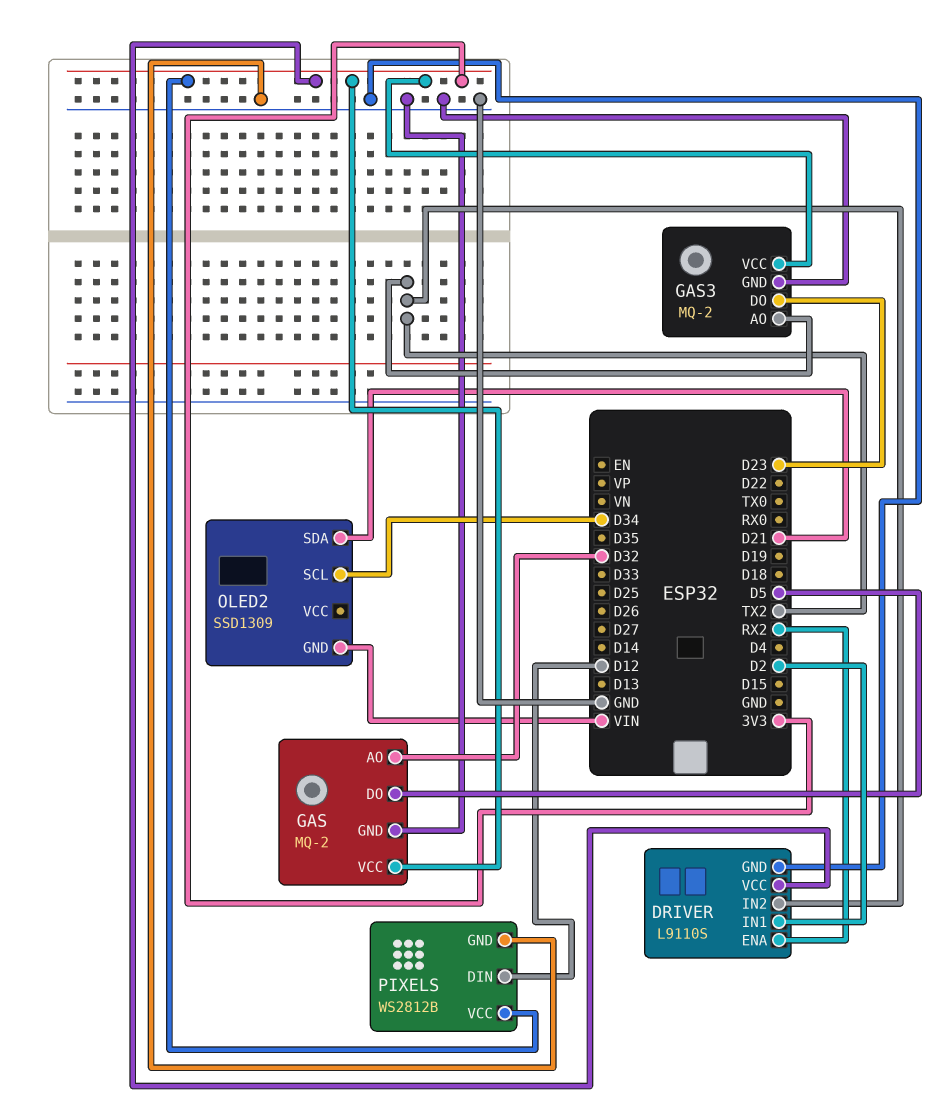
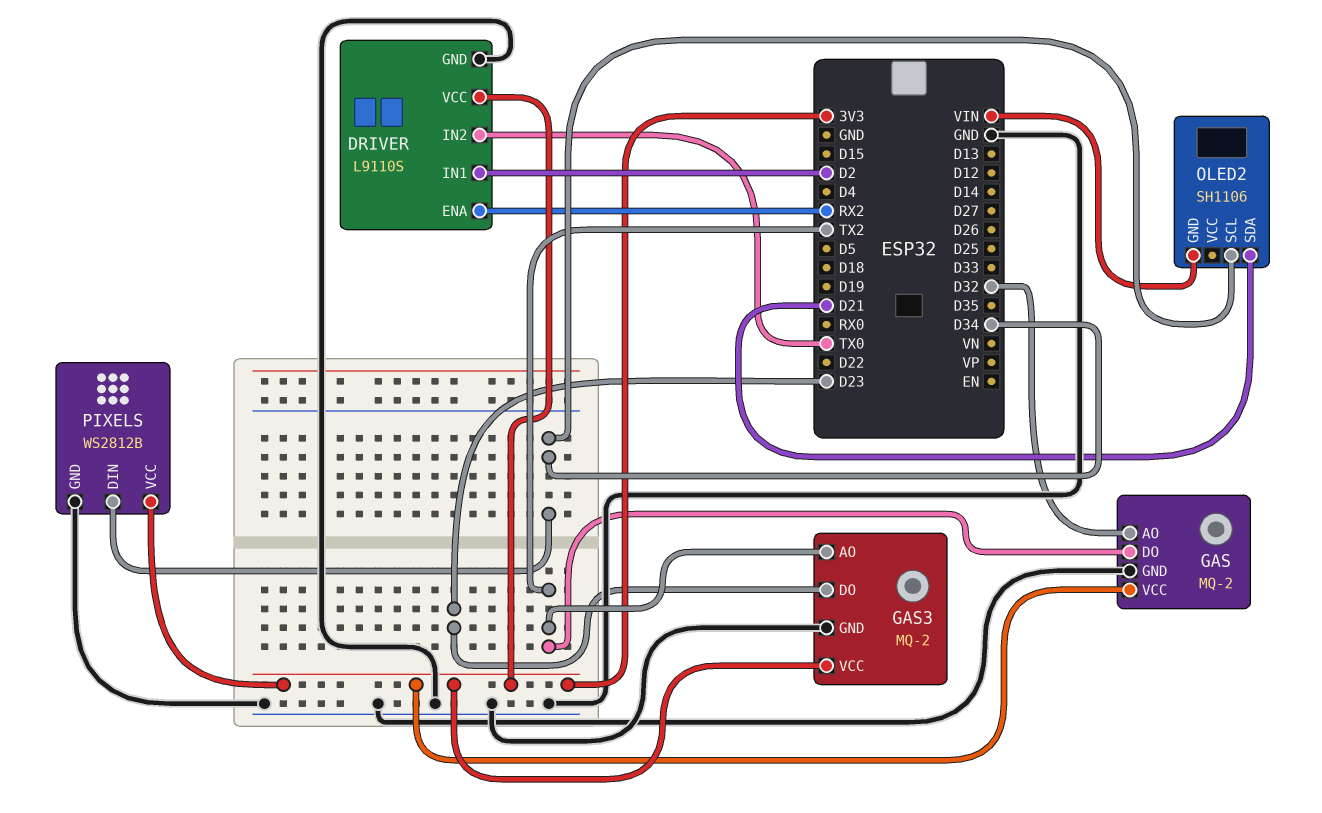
DRIVER pin IN2: TX2 -> TX0
GAS pin DO: D5 -> TX2
OLED2: SSD1309 -> SH1106
PIXELS pin DIN: D12 -> D34

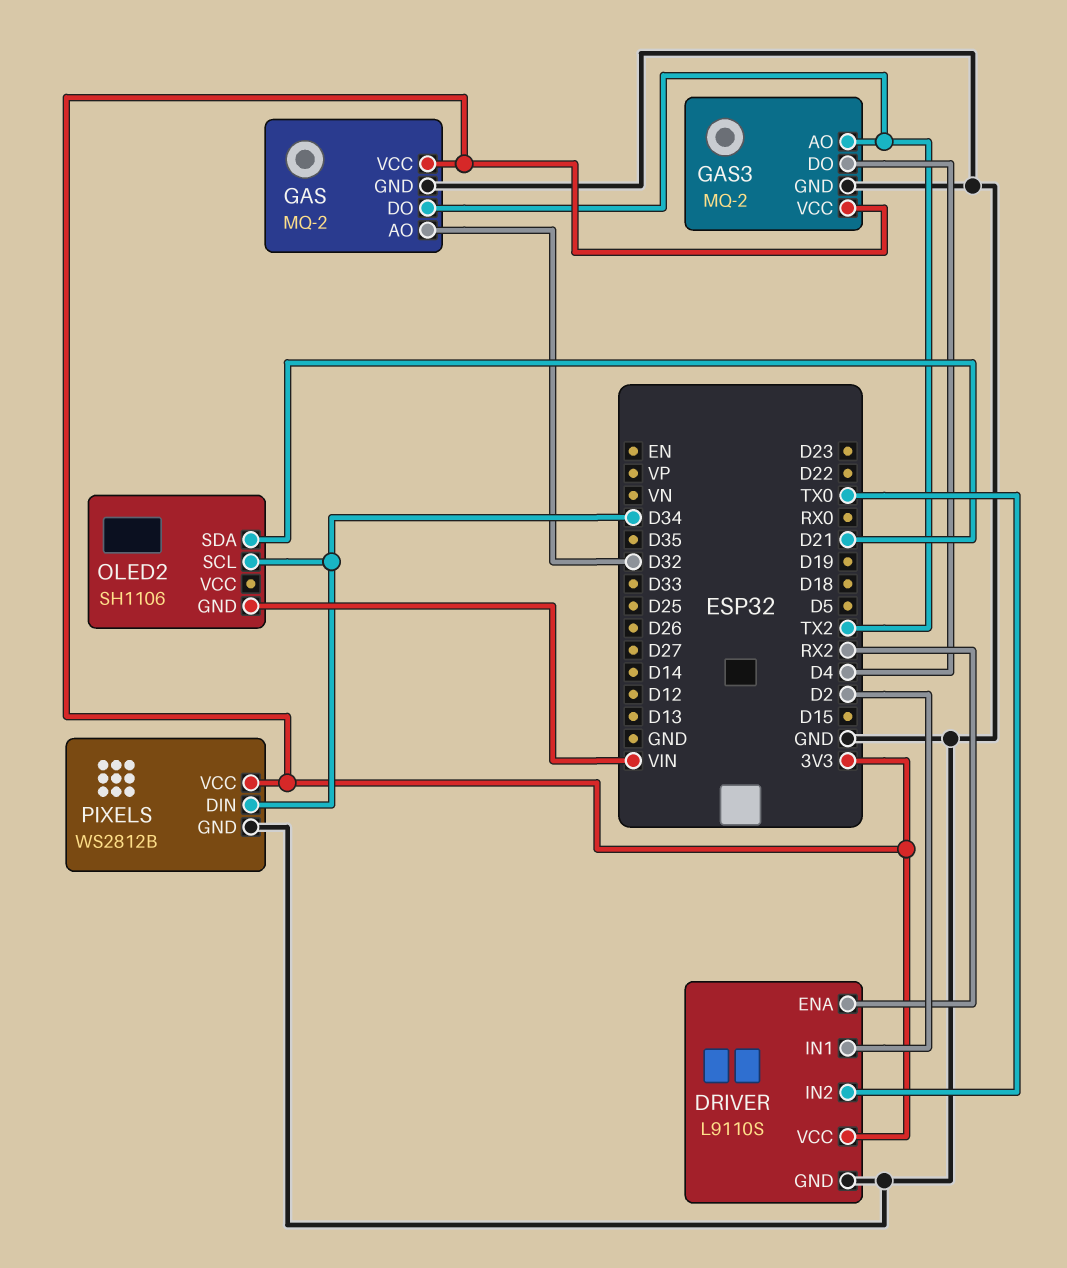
GAS3 pin DO: D23 -> D4

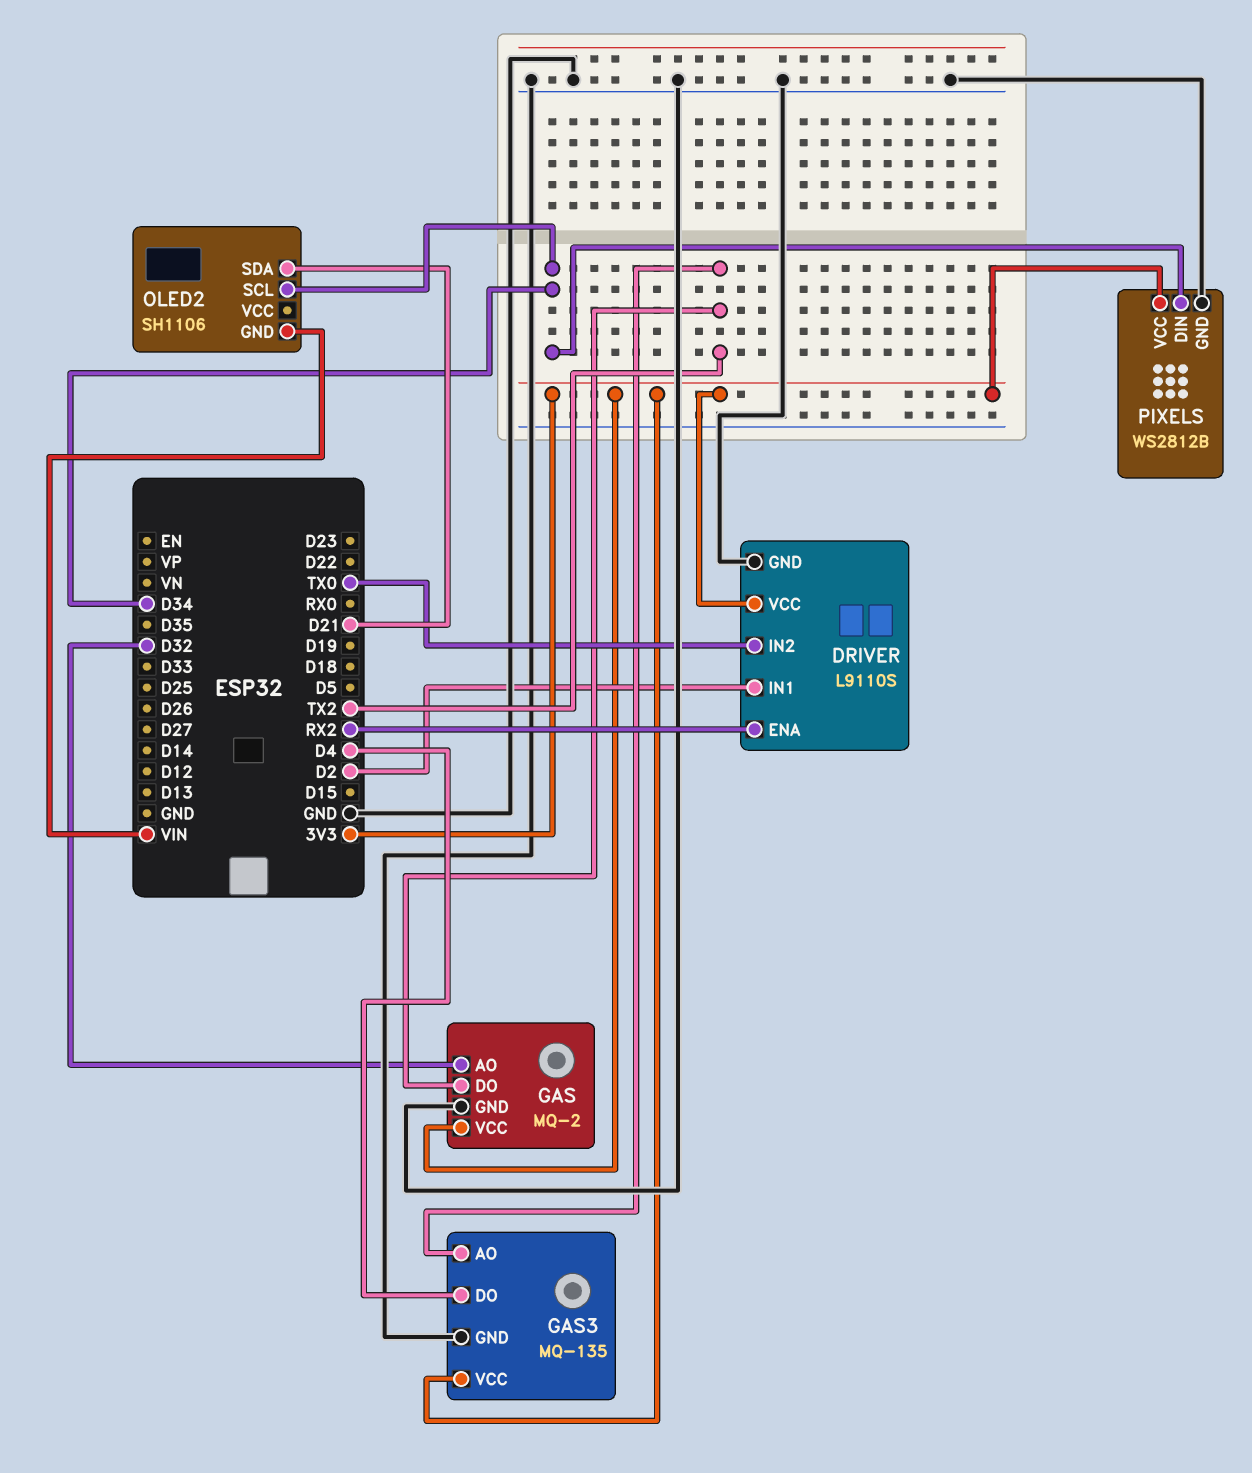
GAS3: MQ-2 -> MQ-135

